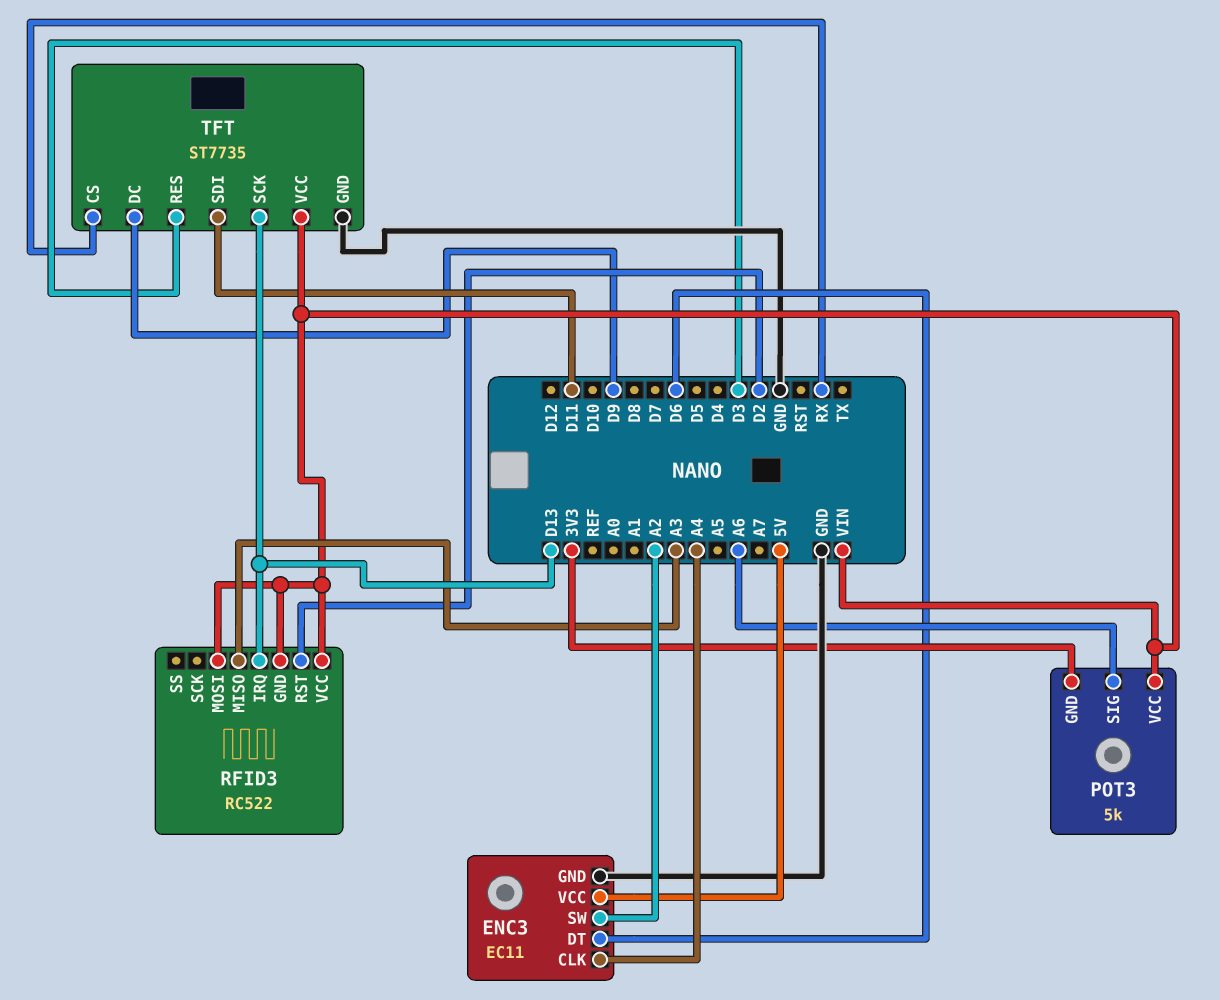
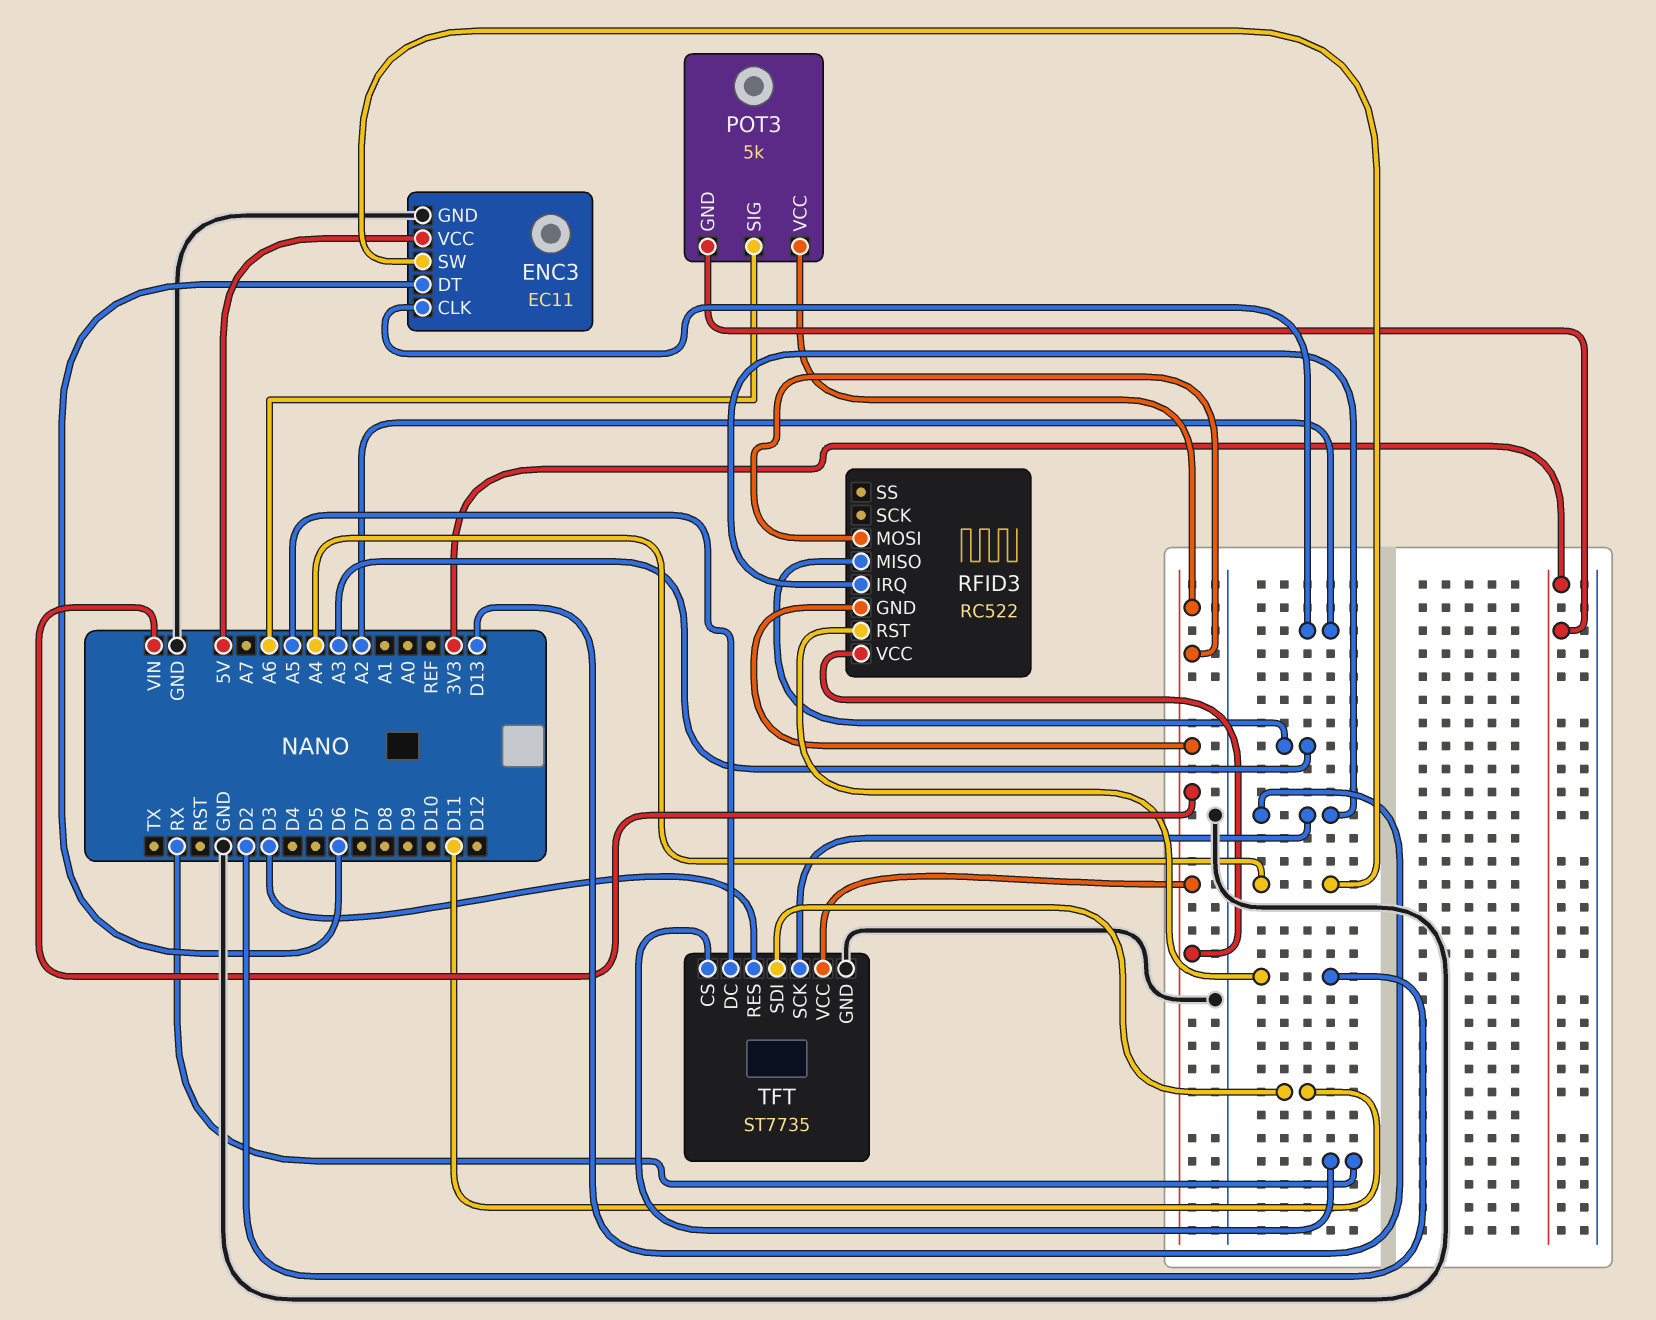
ENC3 pin CLK: A4 -> A2
ENC3 pin SW: A2 -> A4
TFT pin DC: D9 -> A5

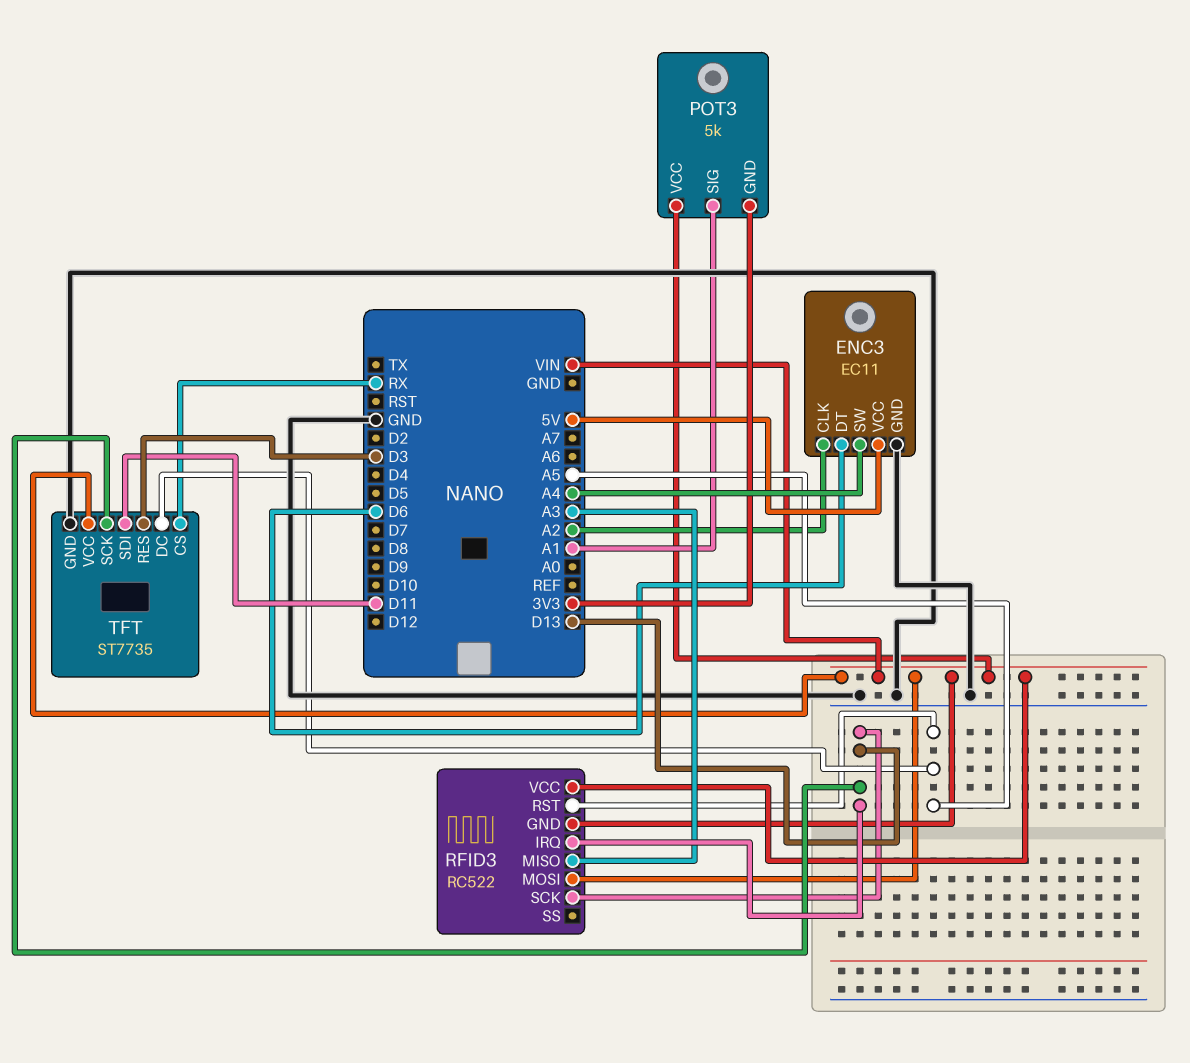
POT3 pin SIG: A6 -> A1
RFID3 pin RST: D2 -> A5
RFID3 pin SCK: none -> D13

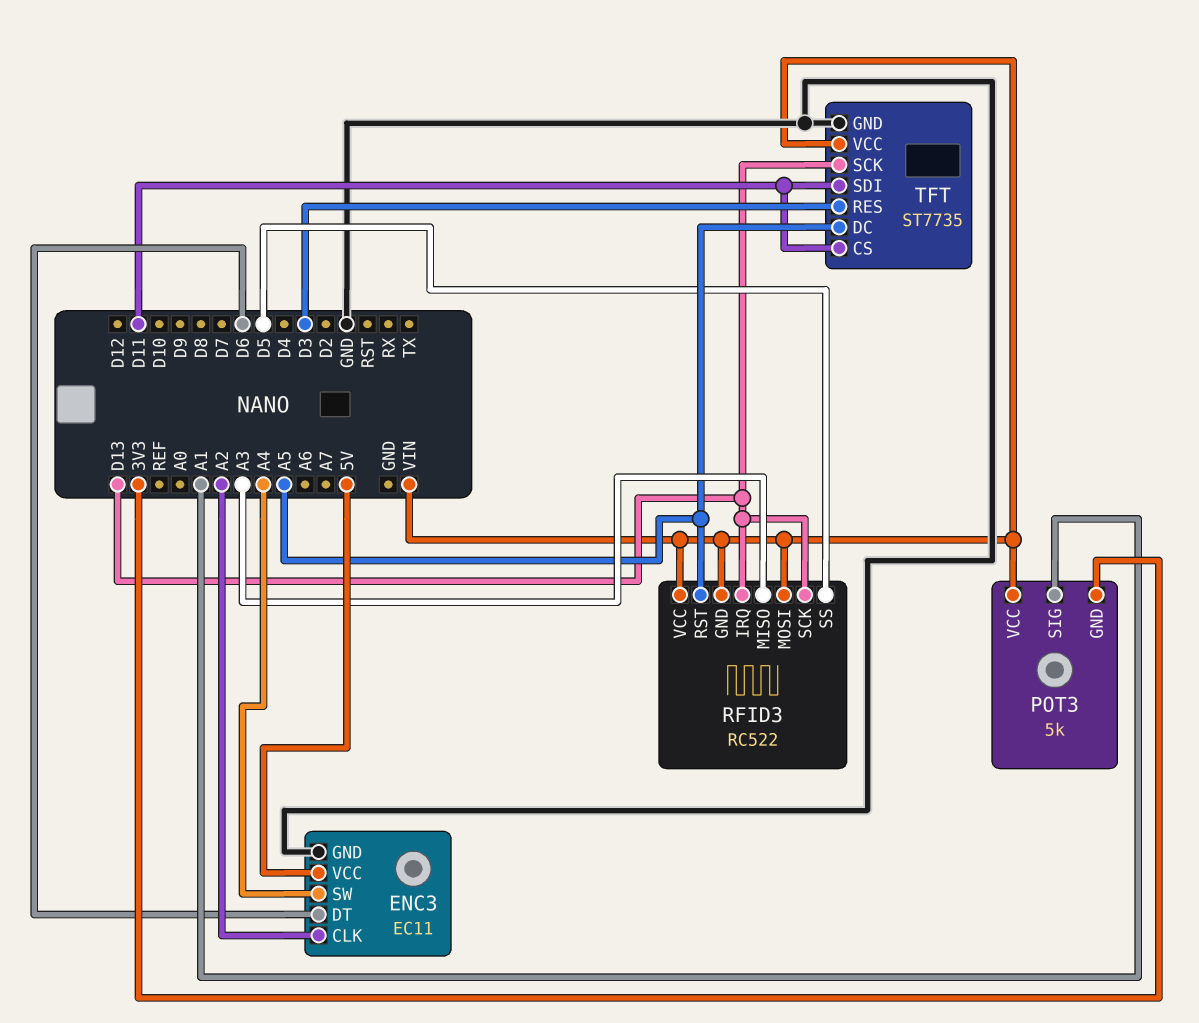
RFID3 pin SS: none -> D5
TFT pin CS: RX -> D11

